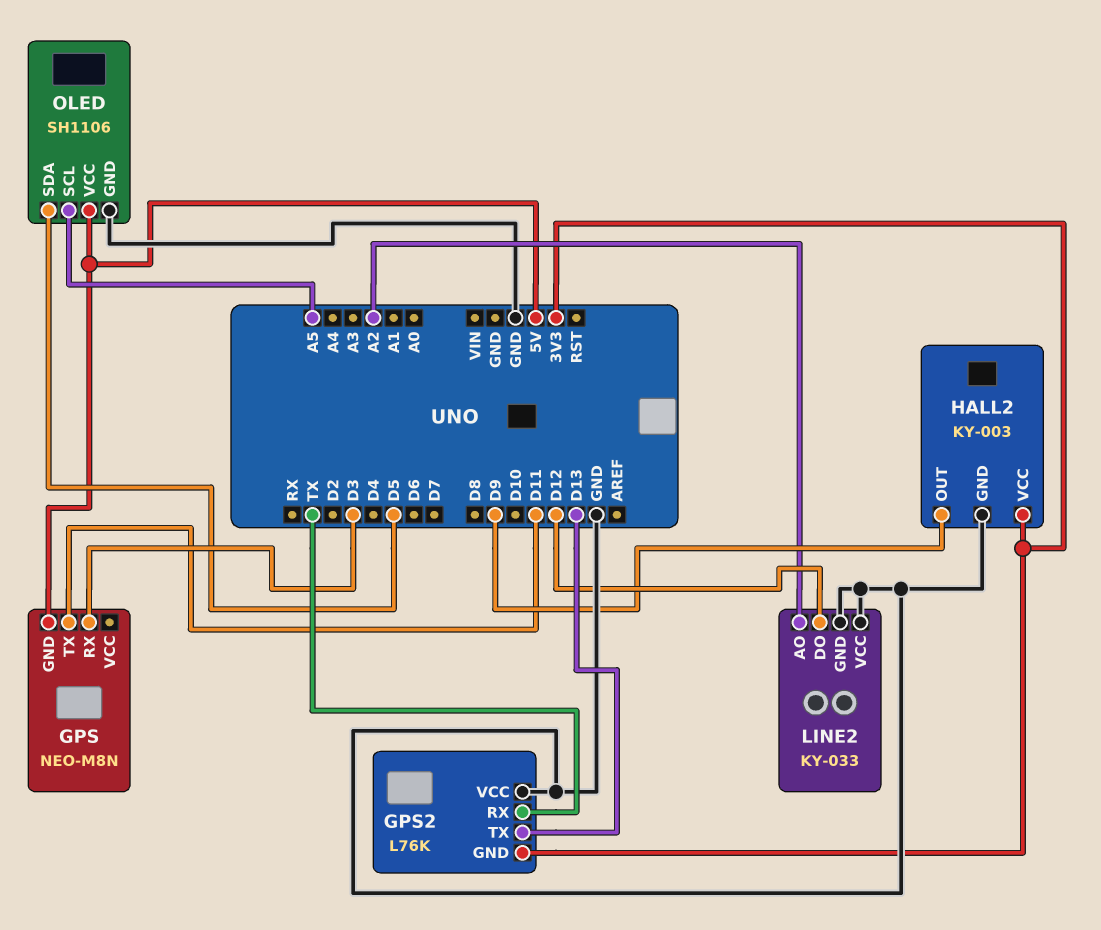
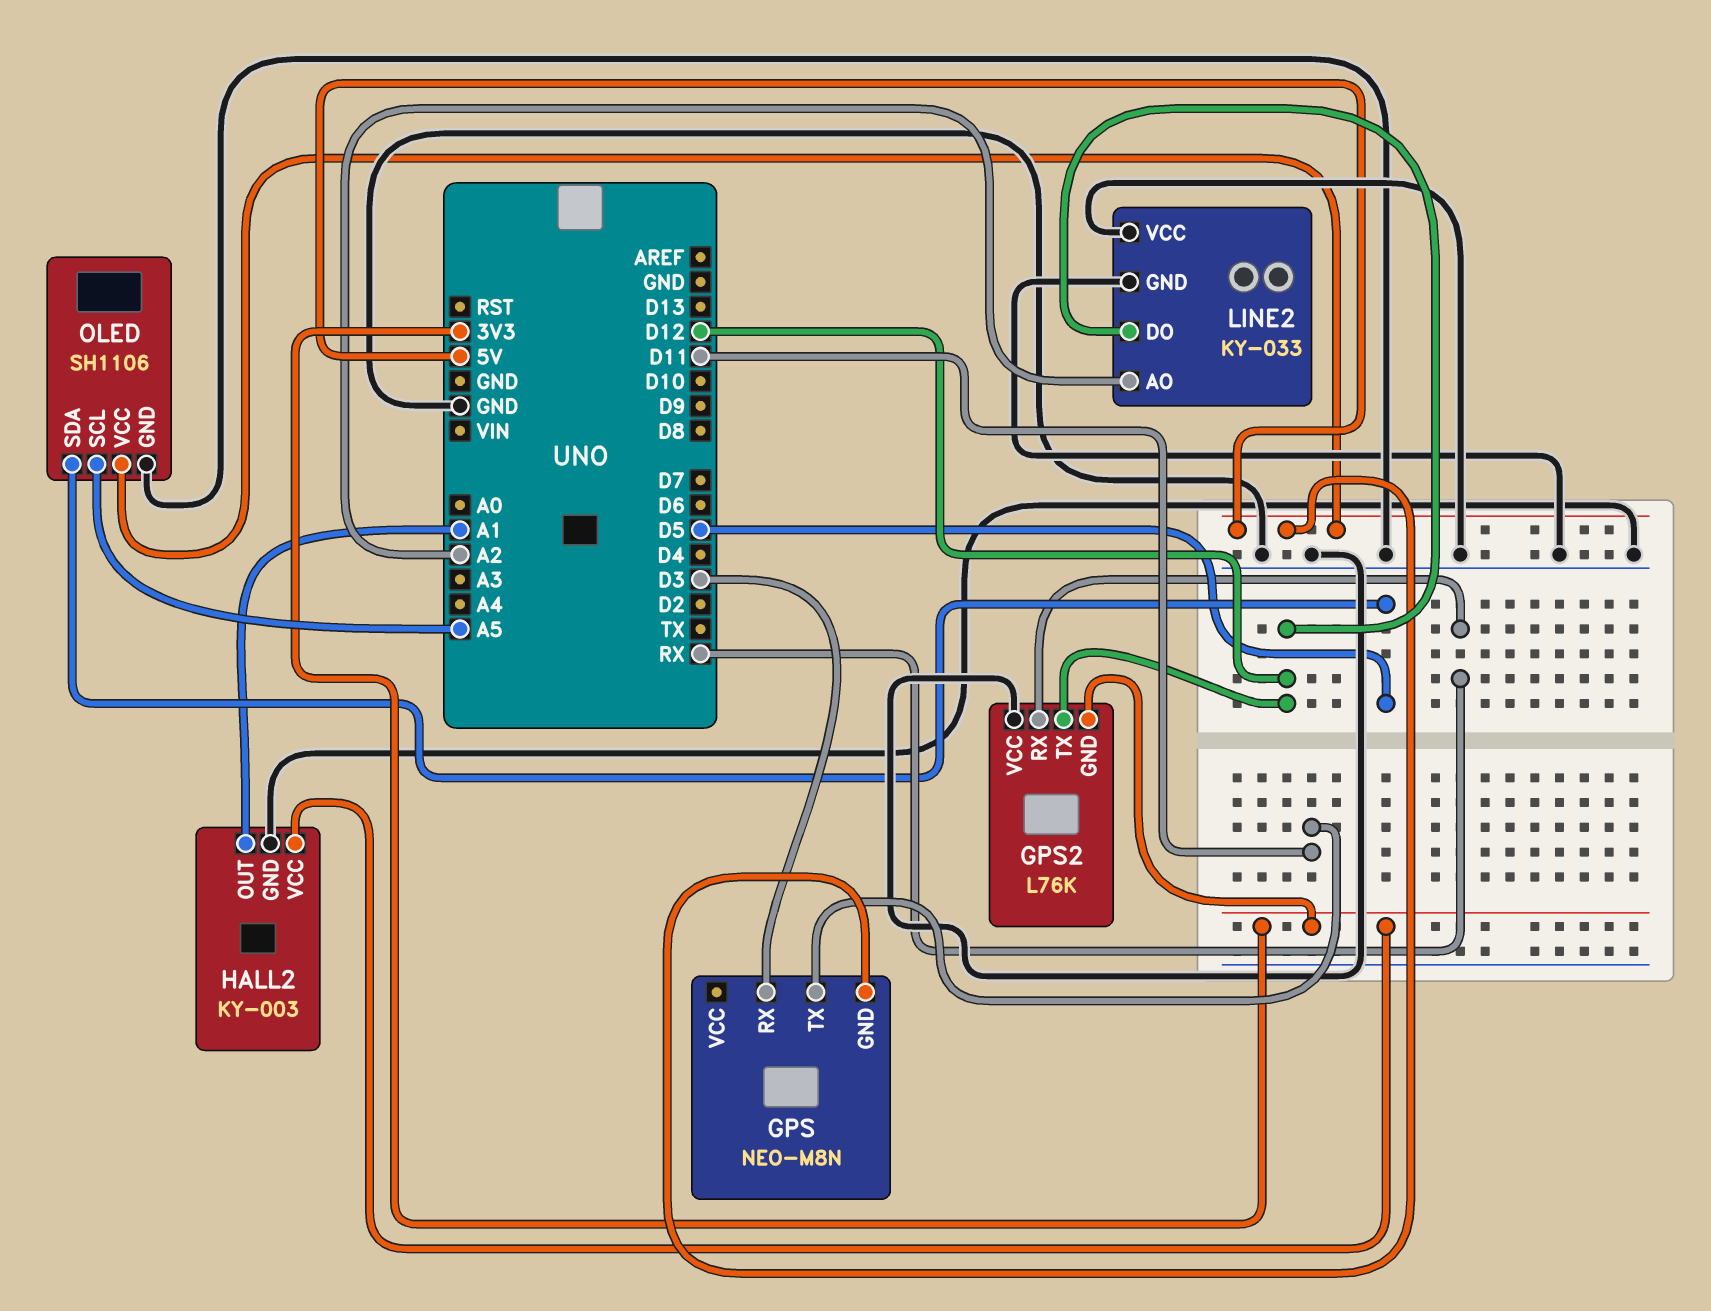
GPS2 pin RX: TX -> RX
GPS2 pin TX: D13 -> D12
HALL2 pin OUT: D9 -> A1

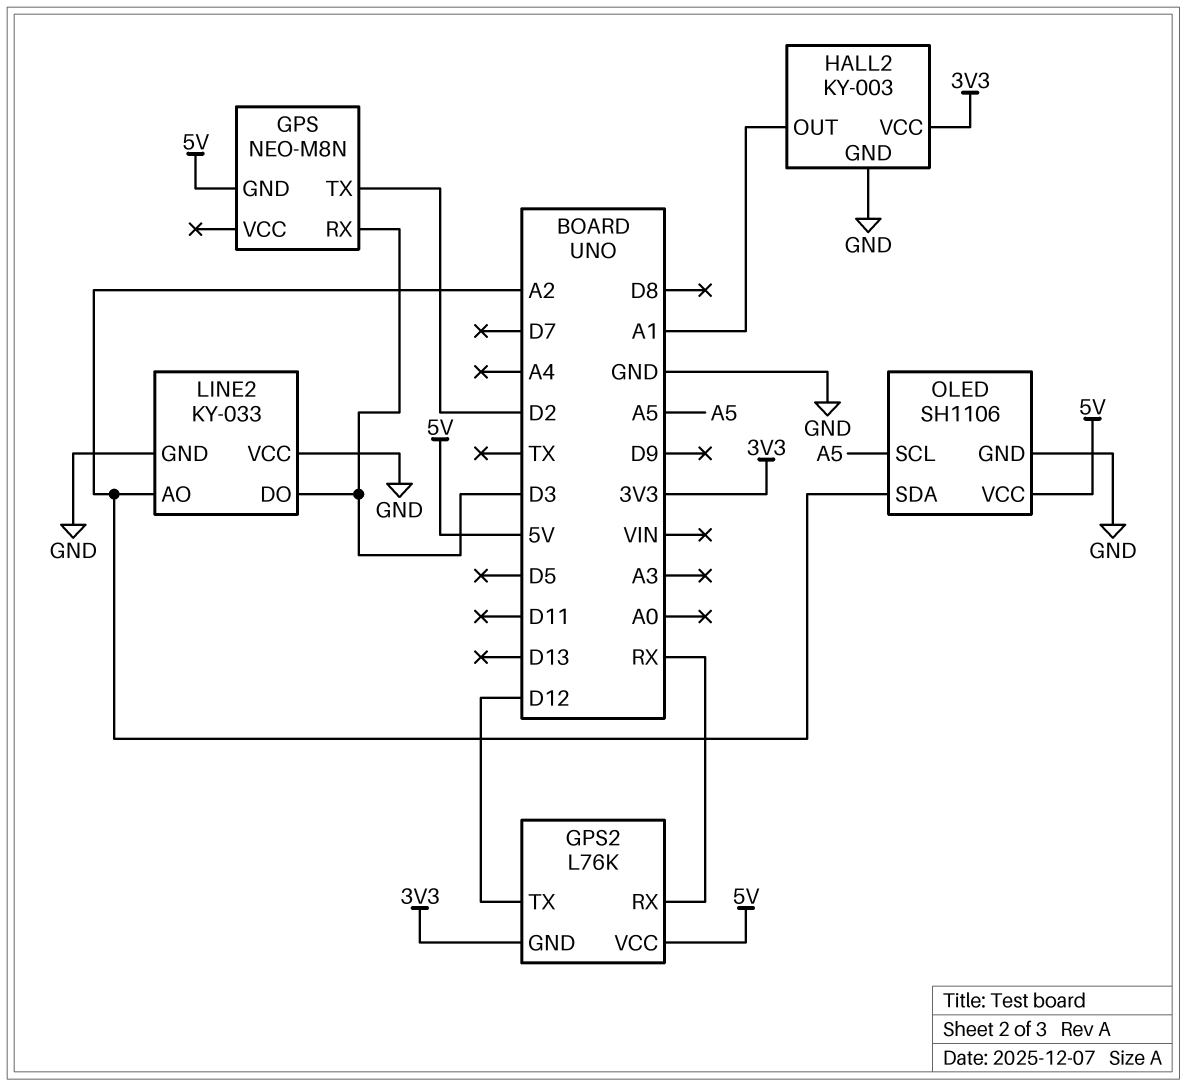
GPS pin TX: D11 -> D2
GPS2 pin VCC: GND -> 5V
LINE2 pin DO: D12 -> D3
OLED pin SDA: D5 -> A2

